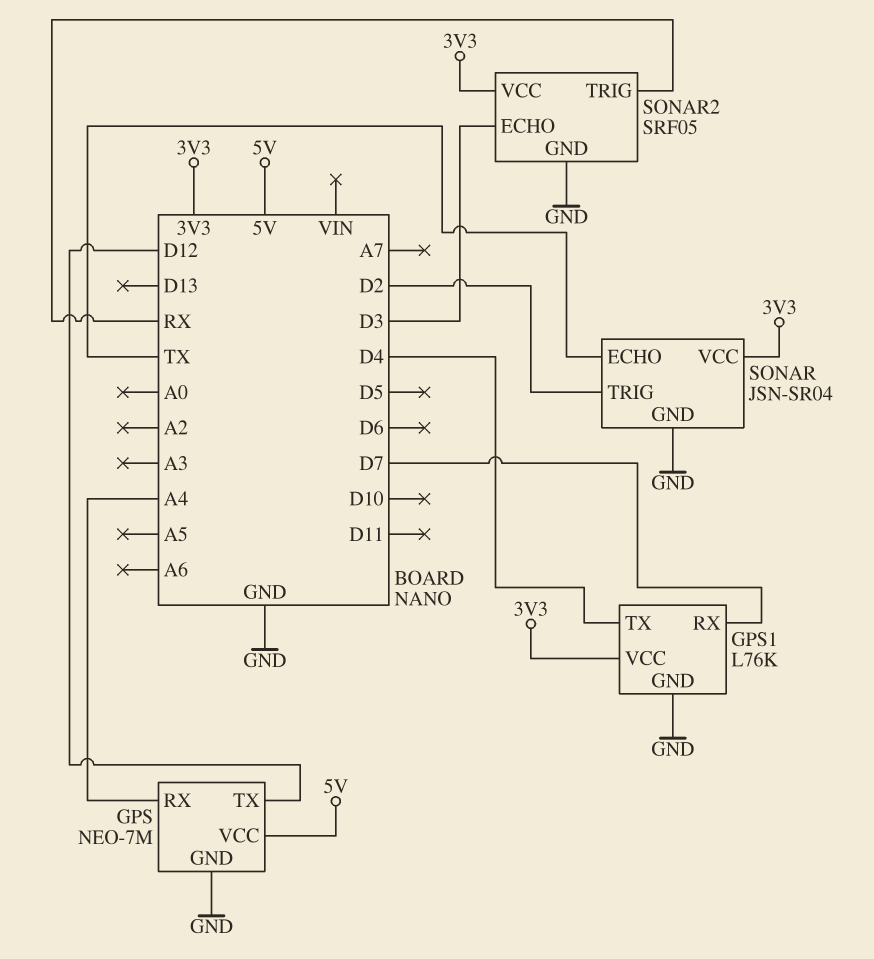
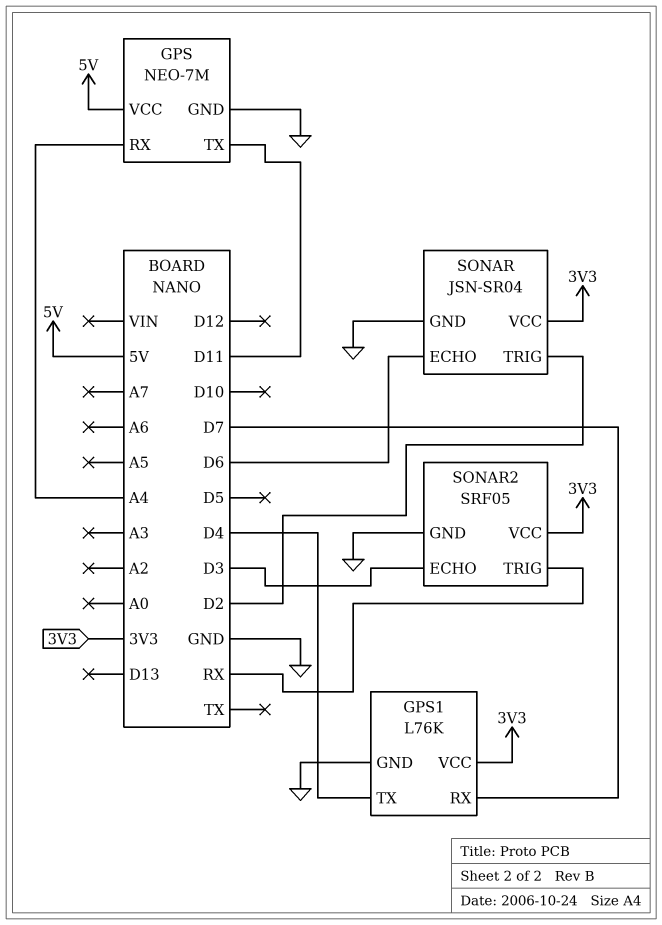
GPS pin TX: D12 -> D11
SONAR pin ECHO: TX -> D6

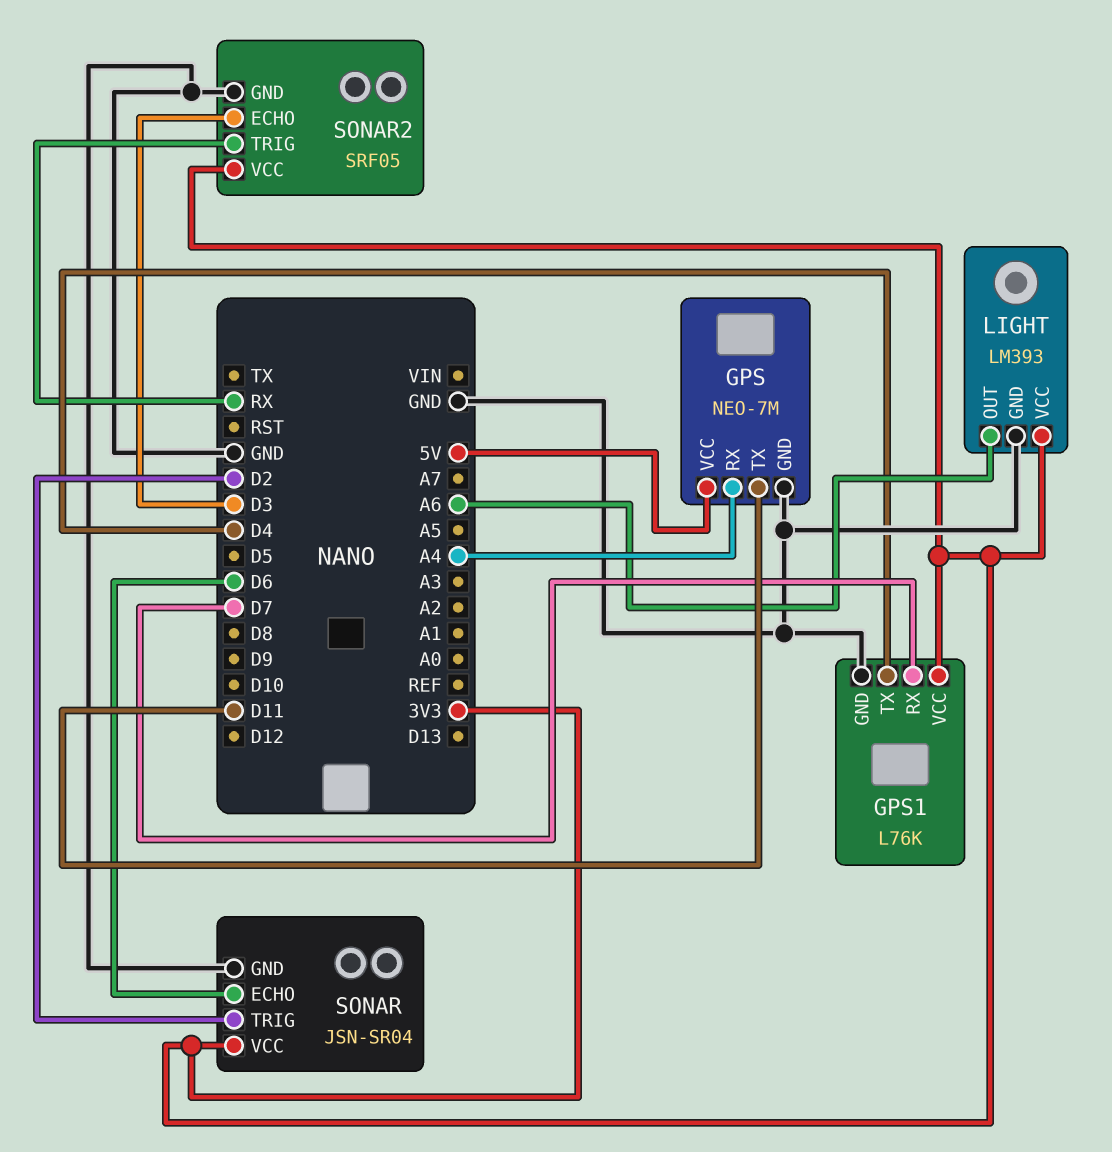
LIGHT: none -> LM393
LIGHT pin GND: none -> GND
LIGHT pin OUT: none -> A6
LIGHT pin VCC: none -> 3V3

